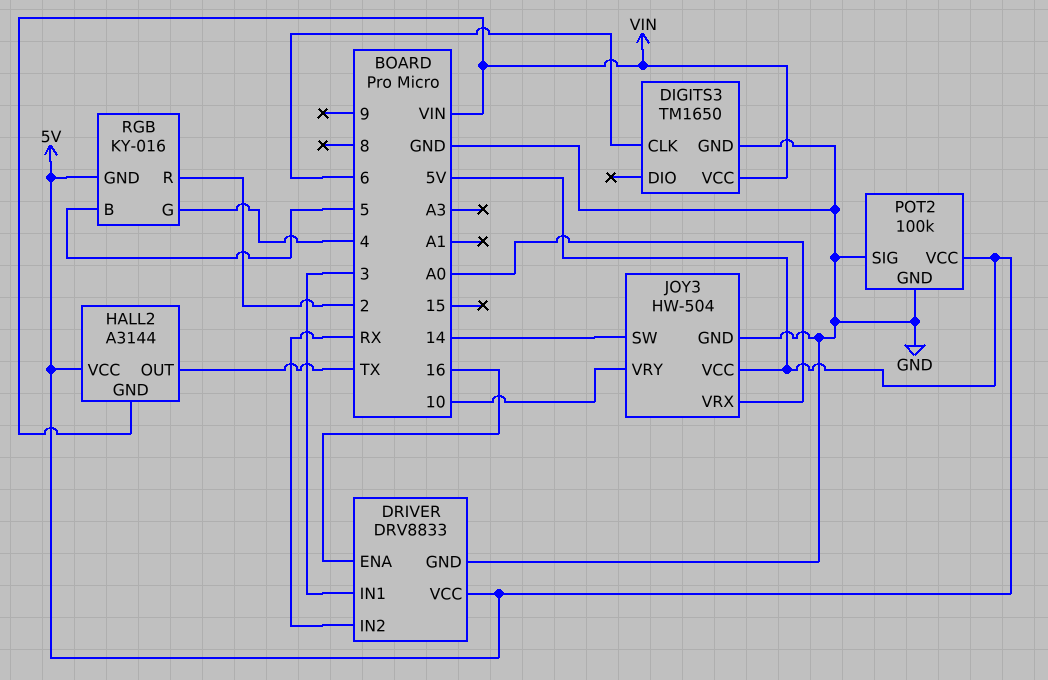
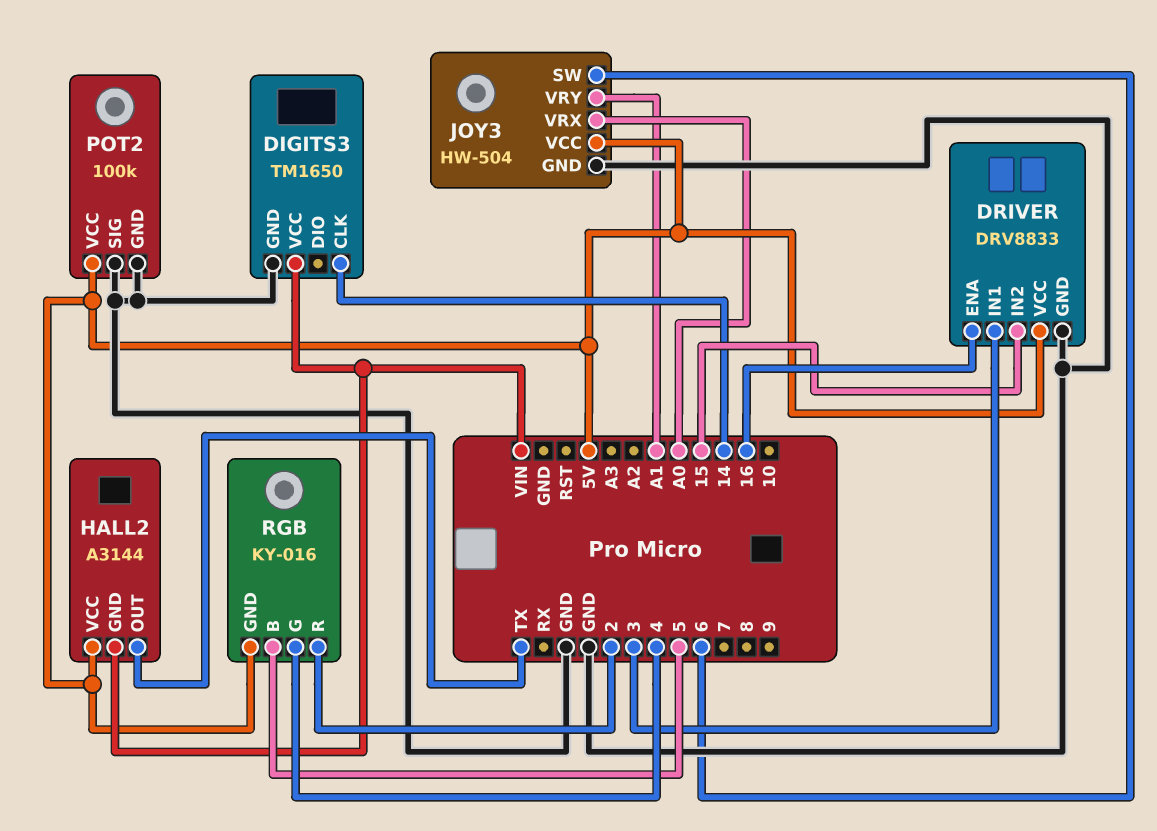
DIGITS3 pin CLK: 6 -> 14
DRIVER pin IN2: RX -> 15
JOY3 pin SW: 14 -> 6
JOY3 pin VRY: 10 -> A1

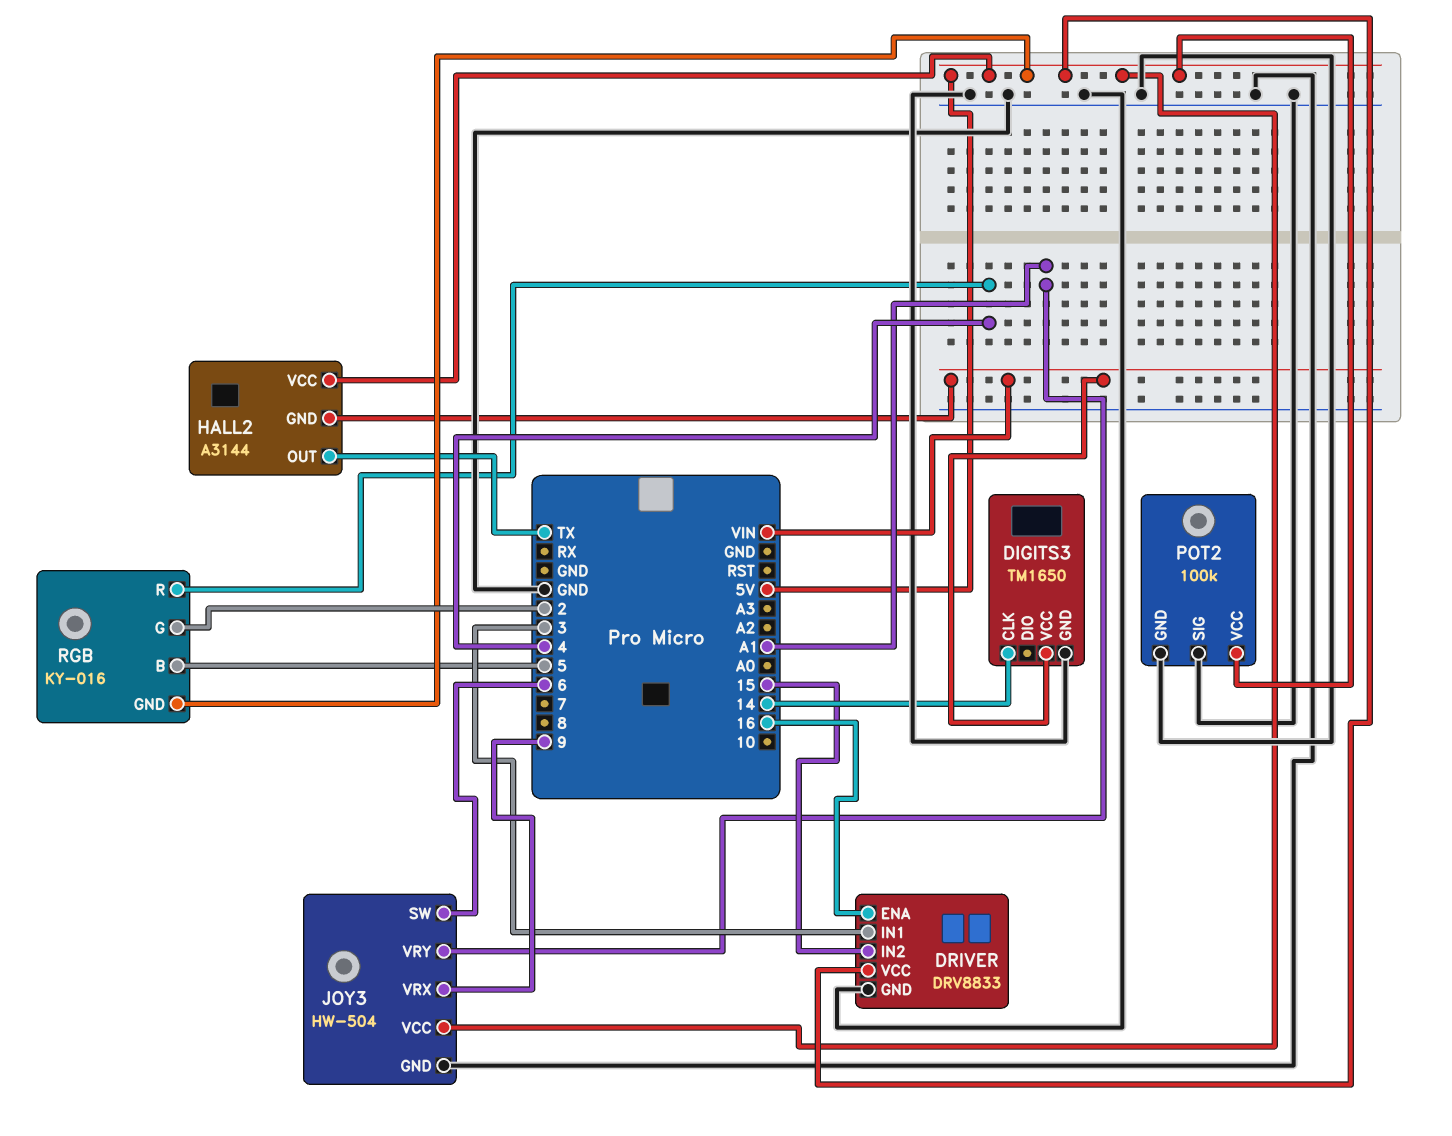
JOY3 pin VRX: A0 -> 9
RGB pin G: 4 -> 2
RGB pin R: 2 -> 4

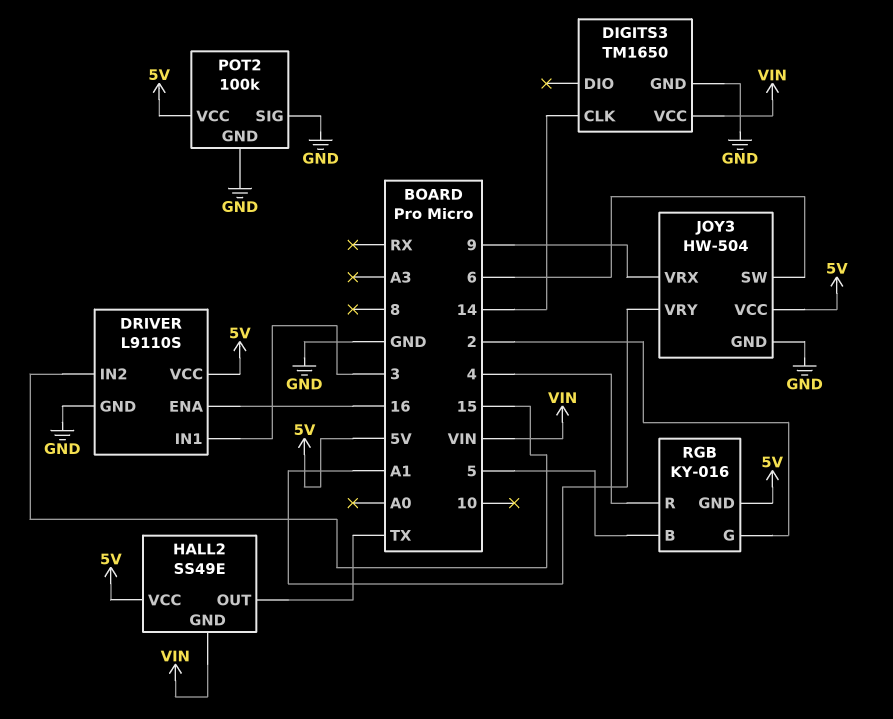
DRIVER: DRV8833 -> L9110S
HALL2: A3144 -> SS49E

